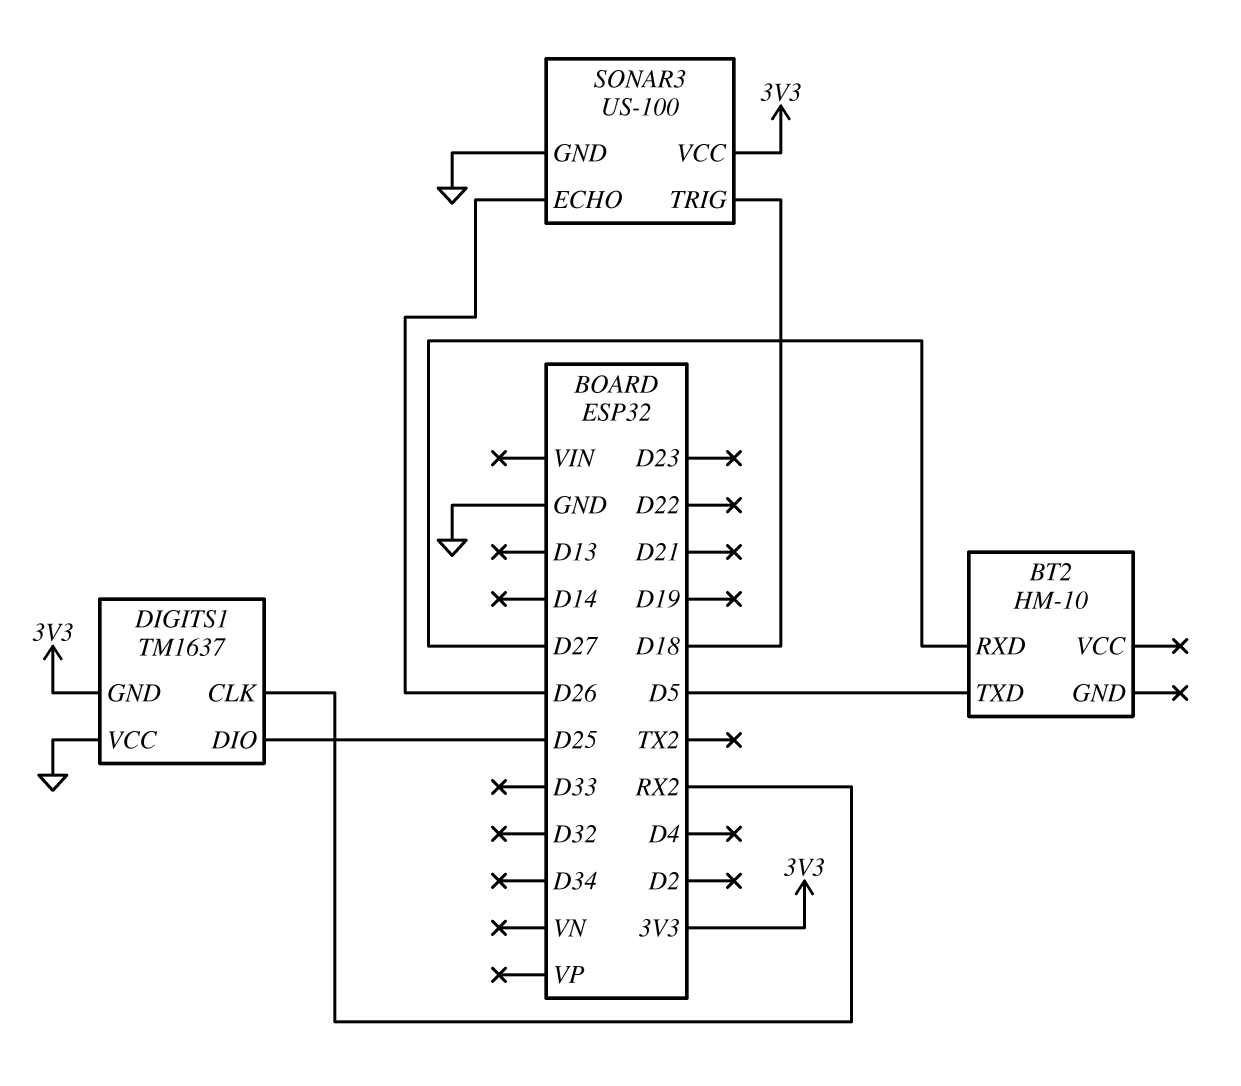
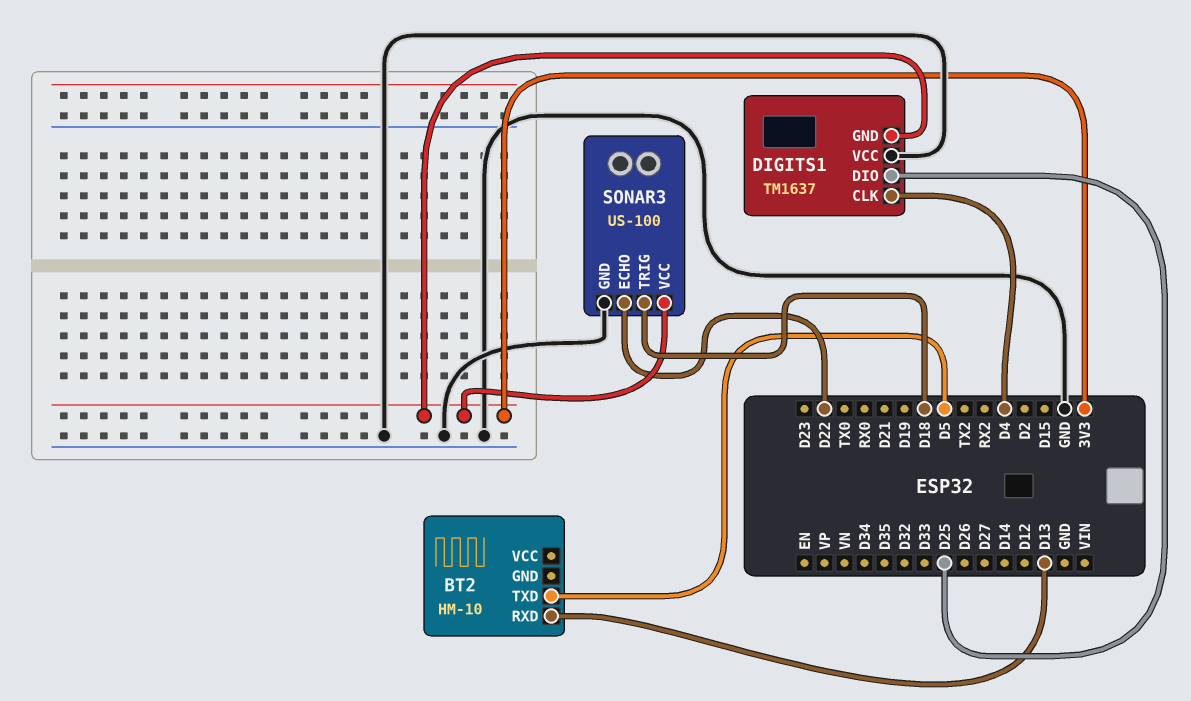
BT2 pin RXD: D27 -> D13
DIGITS1 pin CLK: RX2 -> D4
SONAR3 pin ECHO: D26 -> D22

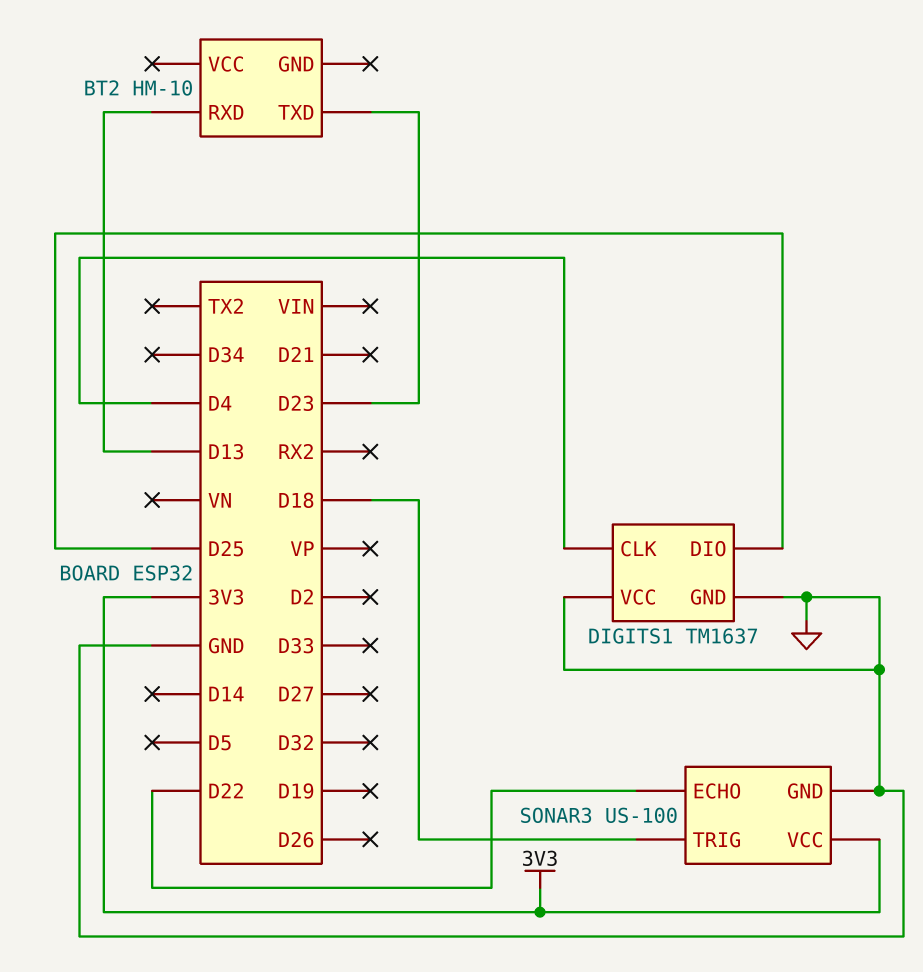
BT2 pin TXD: D5 -> D23
DIGITS1 pin GND: 3V3 -> GND

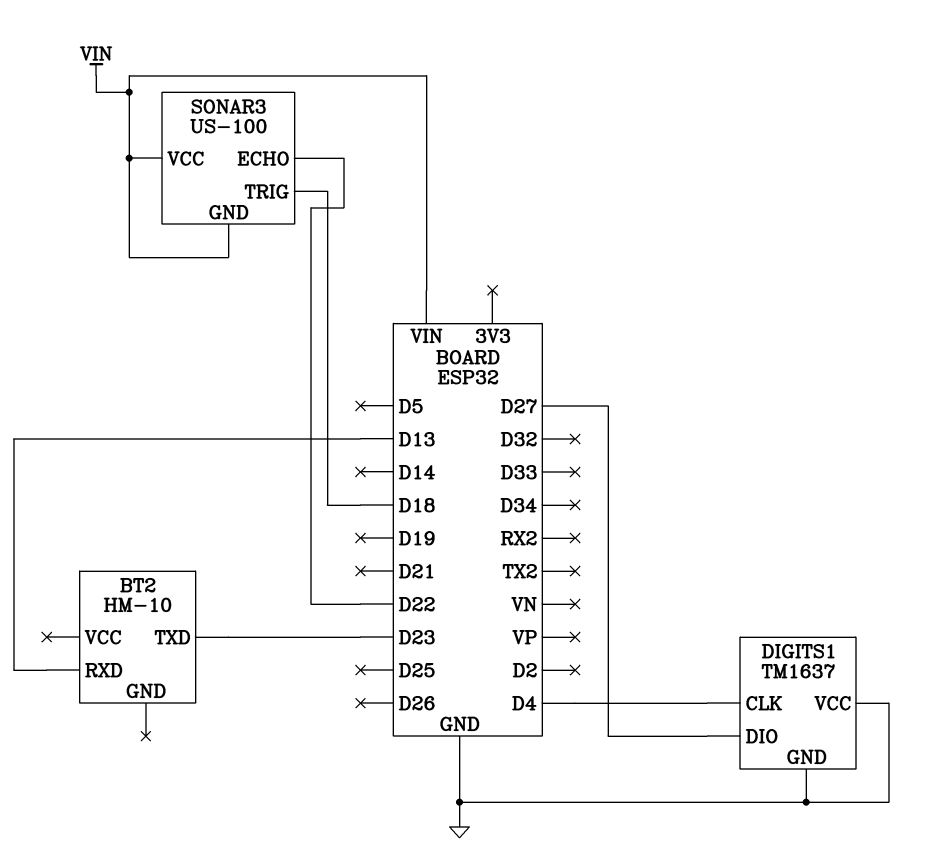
DIGITS1 pin DIO: D25 -> D27
SONAR3 pin GND: GND -> VIN
SONAR3 pin VCC: 3V3 -> VIN

